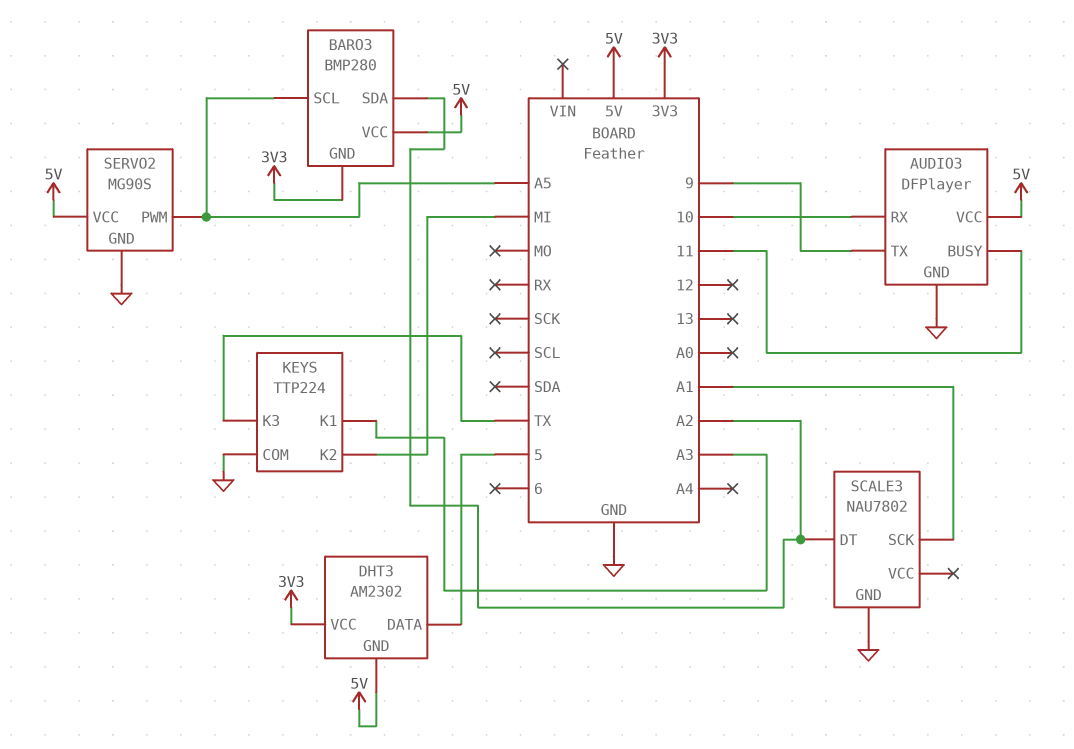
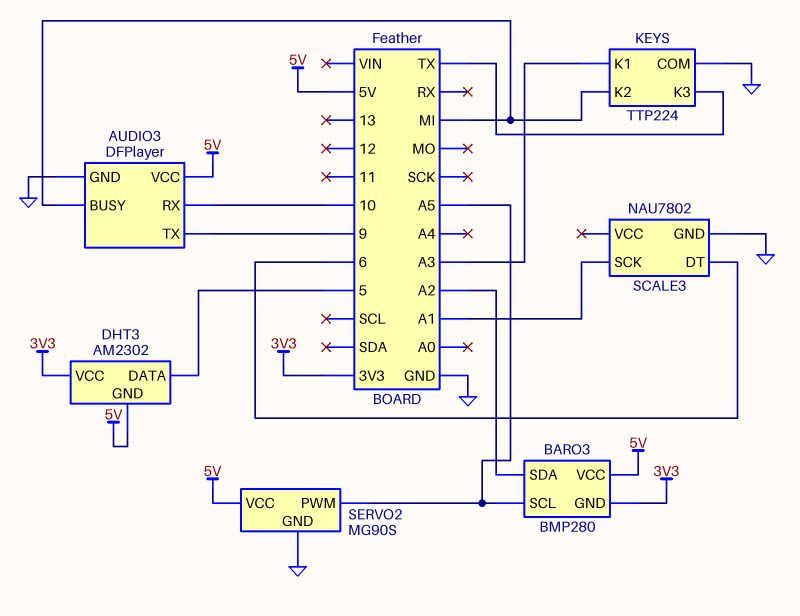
AUDIO3 pin BUSY: 11 -> MI
SCALE3 pin DT: A2 -> 6

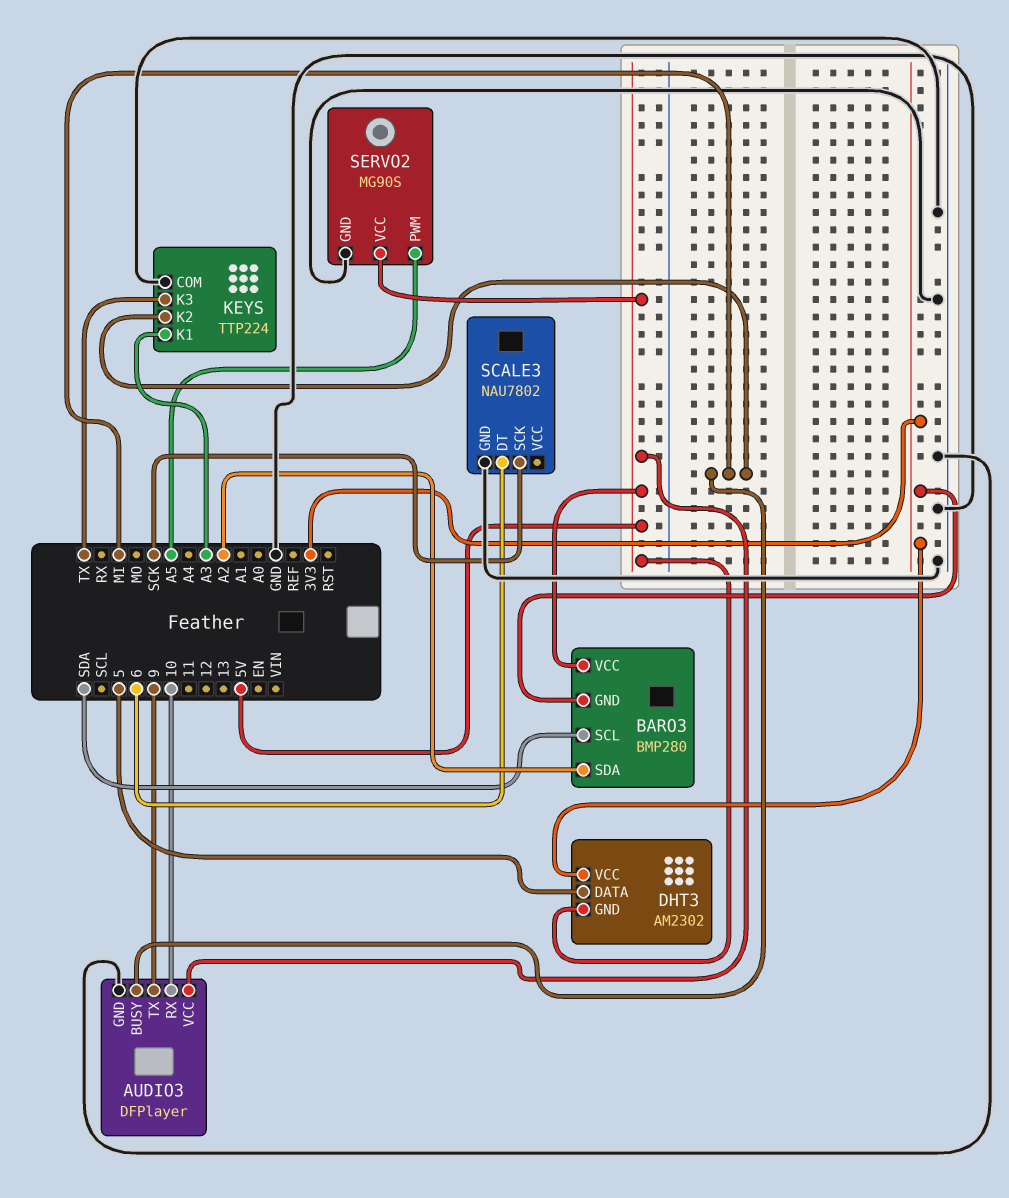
BARO3 pin SCL: A5 -> SDA
SCALE3 pin SCK: A1 -> SCK

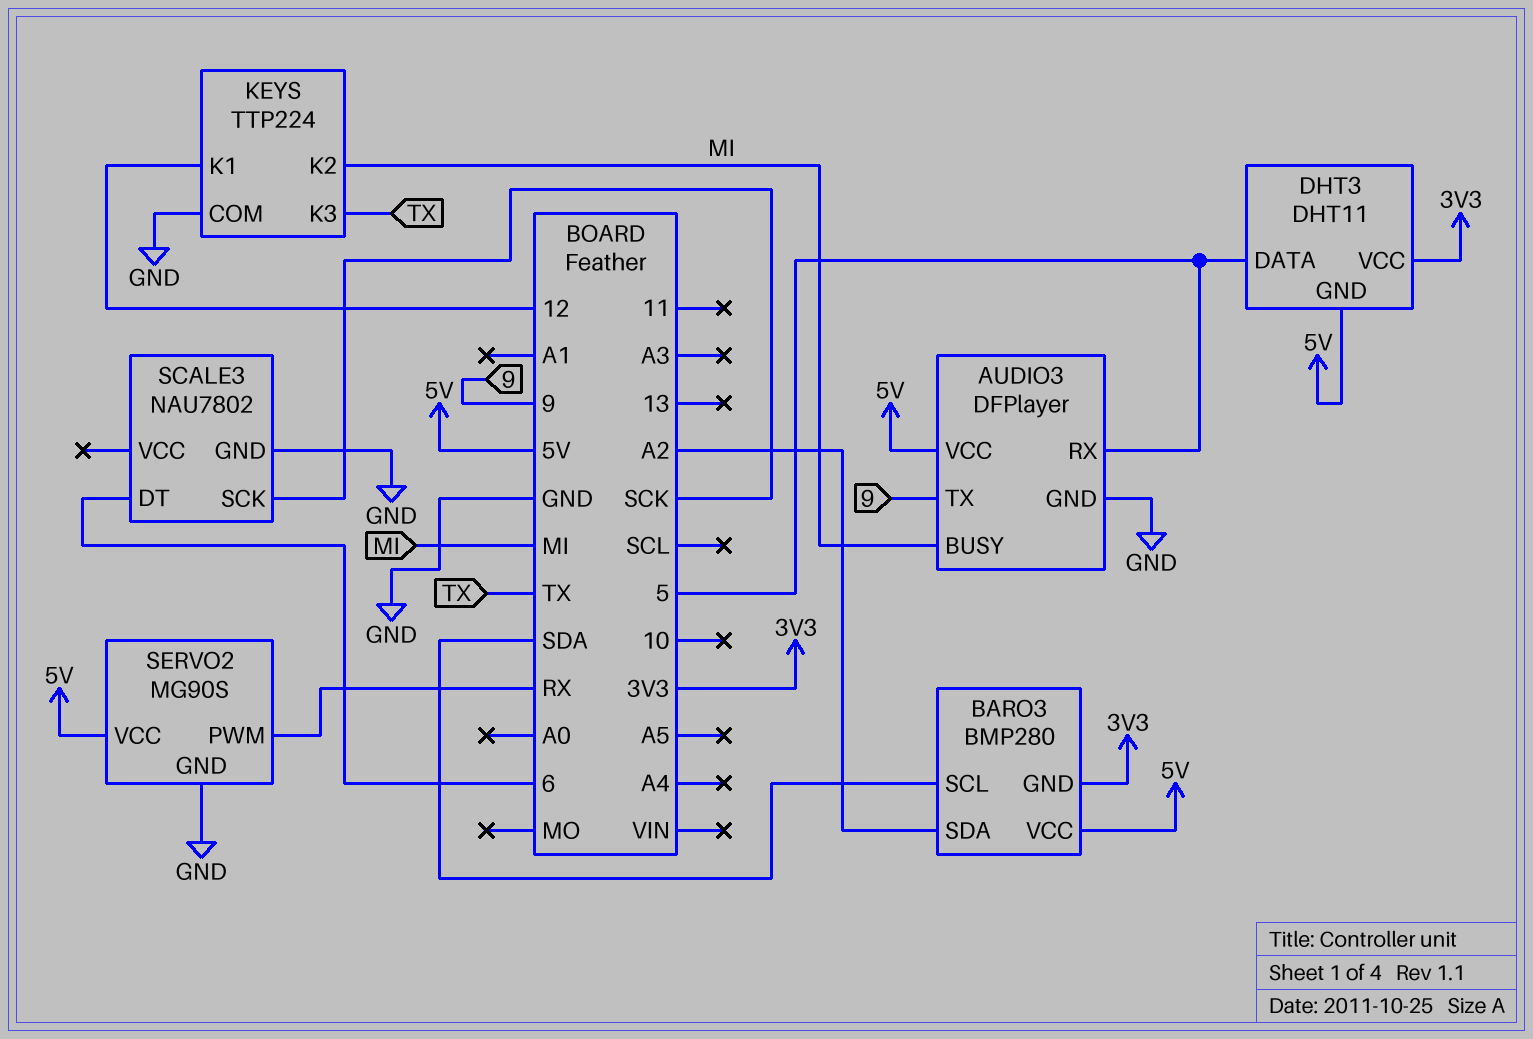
AUDIO3 pin RX: 10 -> 5
DHT3: AM2302 -> DHT11
KEYS pin K1: A3 -> 12
SERVO2 pin PWM: A5 -> RX

